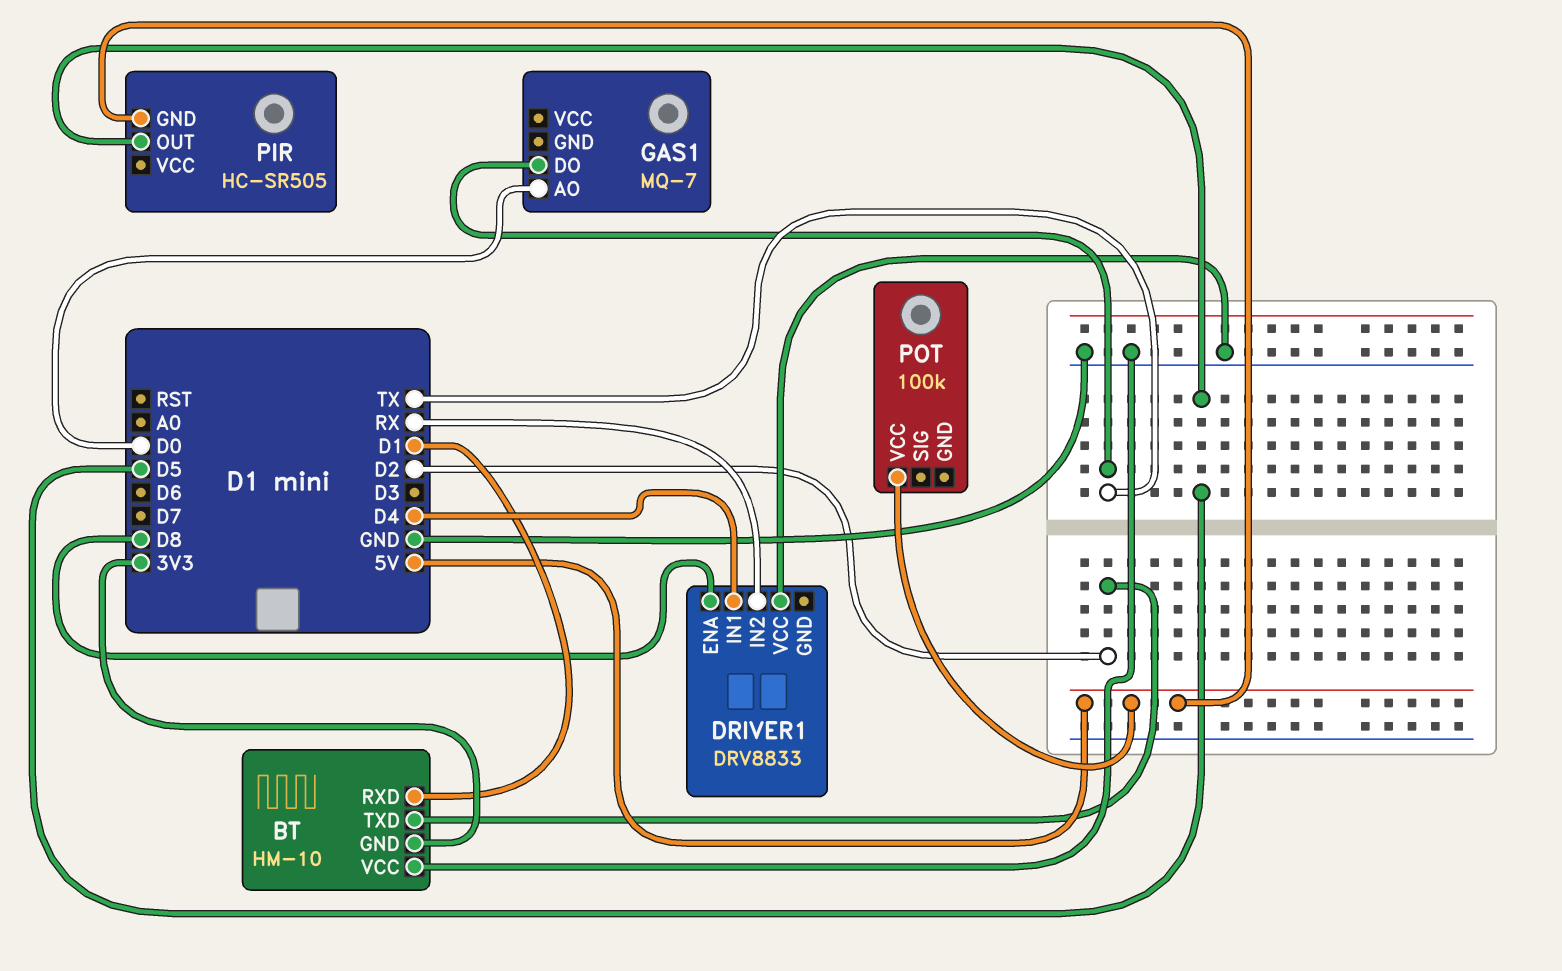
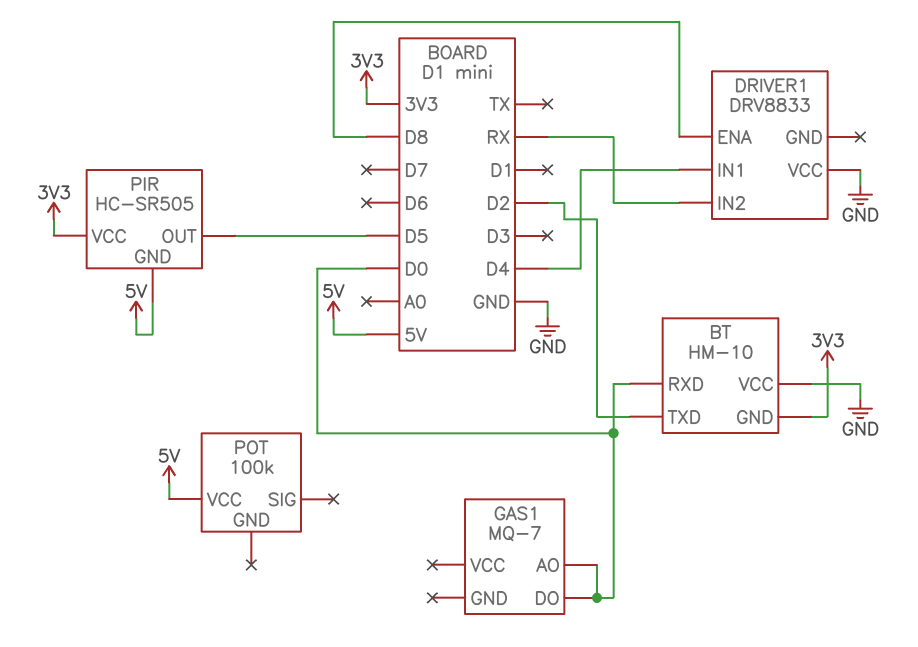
BT pin RXD: D1 -> D0
GAS1 pin DO: TX -> D0
PIR pin VCC: none -> 3V3

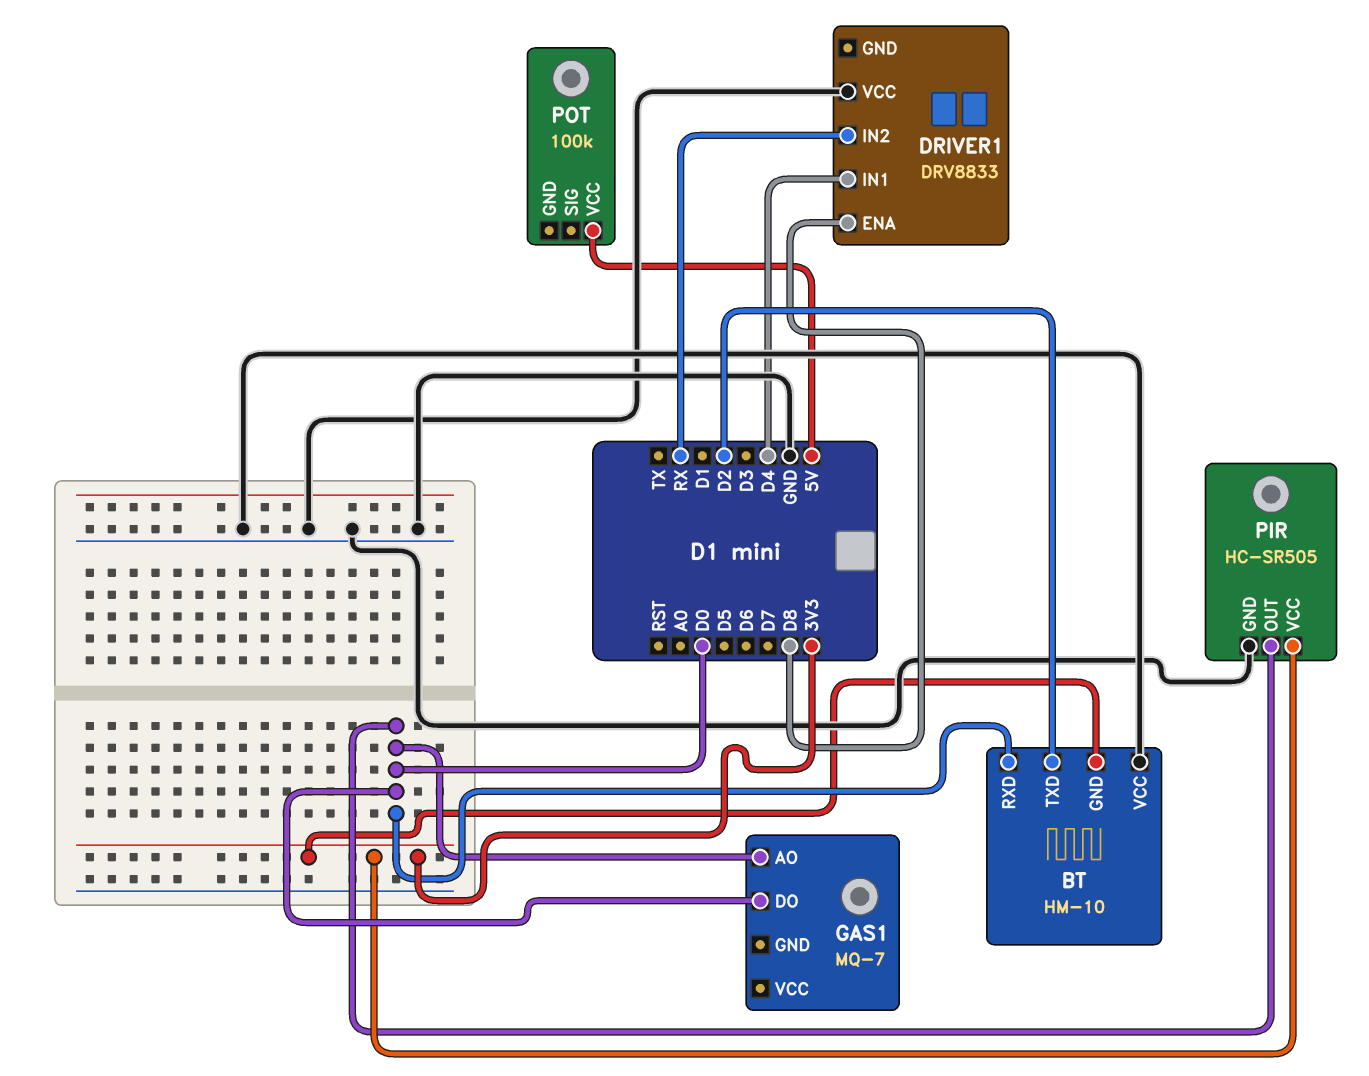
PIR pin GND: 5V -> GND
PIR pin OUT: D5 -> D0

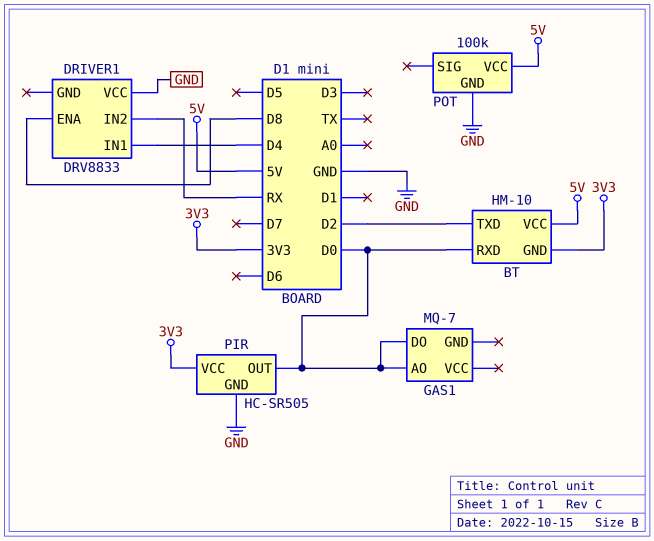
BT pin VCC: GND -> 5V
POT pin GND: none -> GND

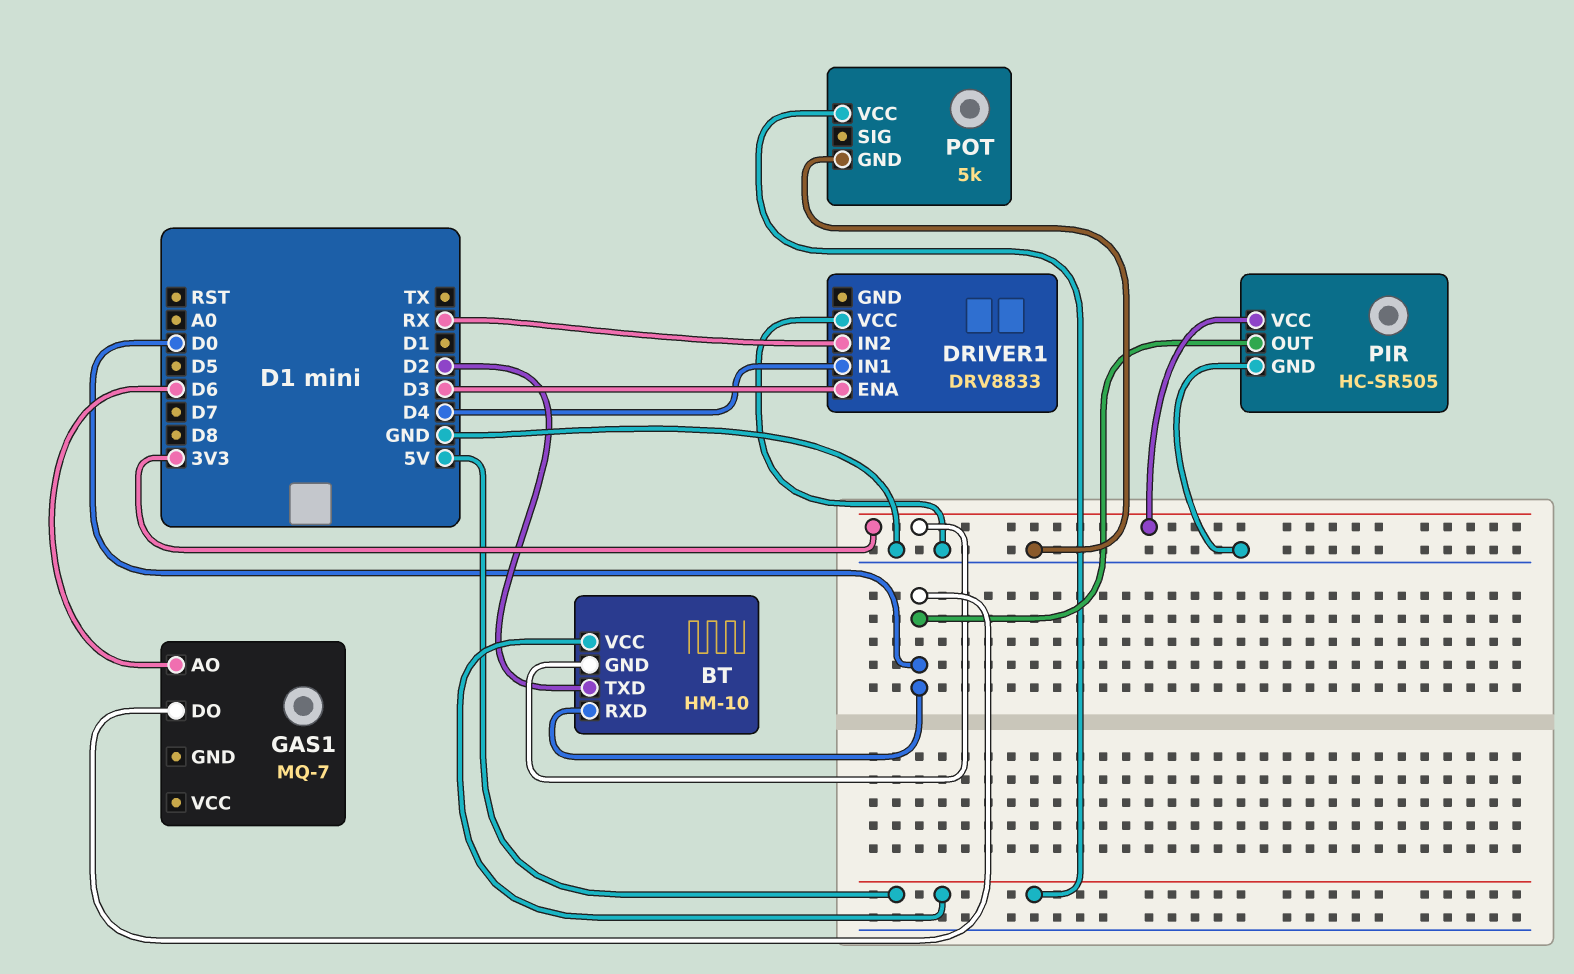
DRIVER1 pin ENA: D8 -> D3
GAS1 pin AO: D0 -> D6
POT: 100k -> 5k

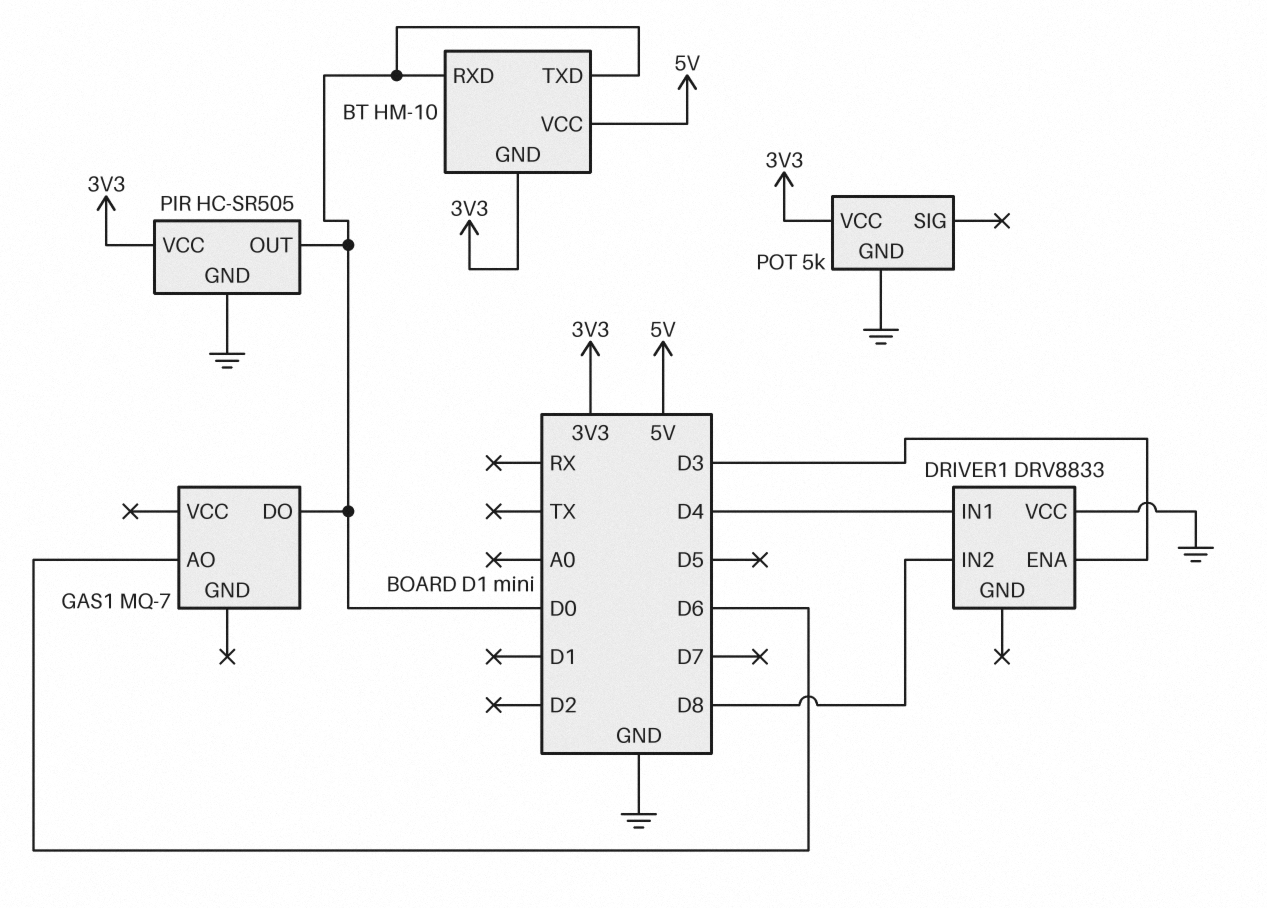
BT pin TXD: D2 -> D0
DRIVER1 pin IN2: RX -> D8
POT pin VCC: 5V -> 3V3

